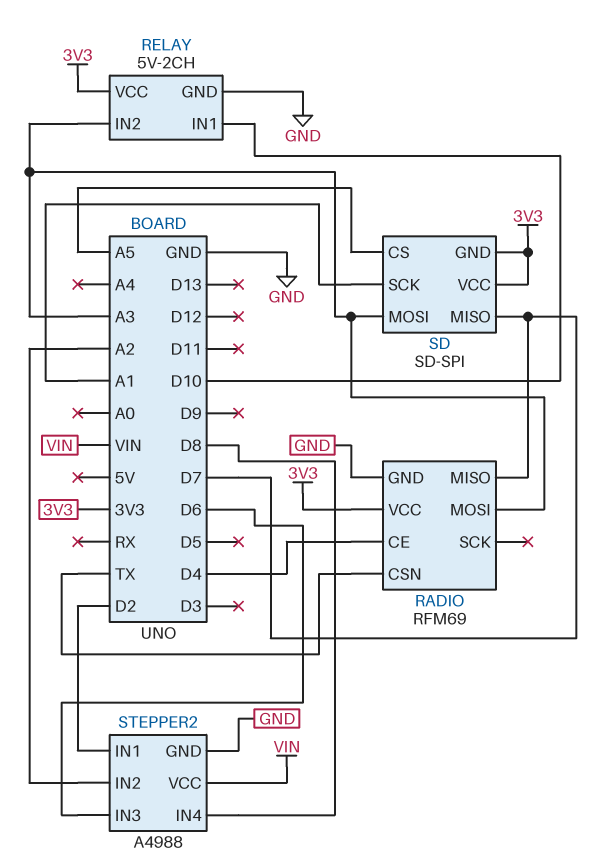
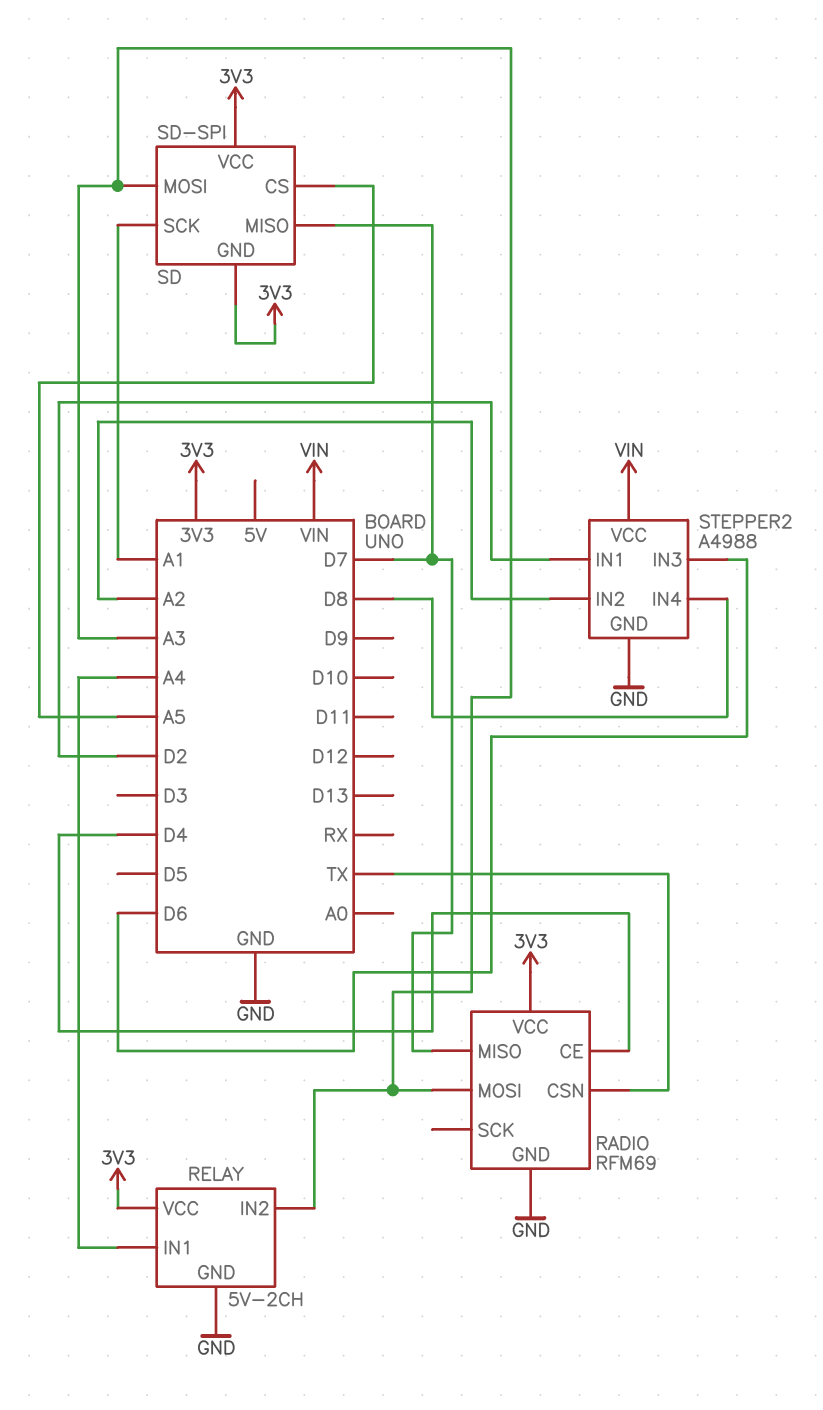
RELAY pin IN1: D10 -> A4

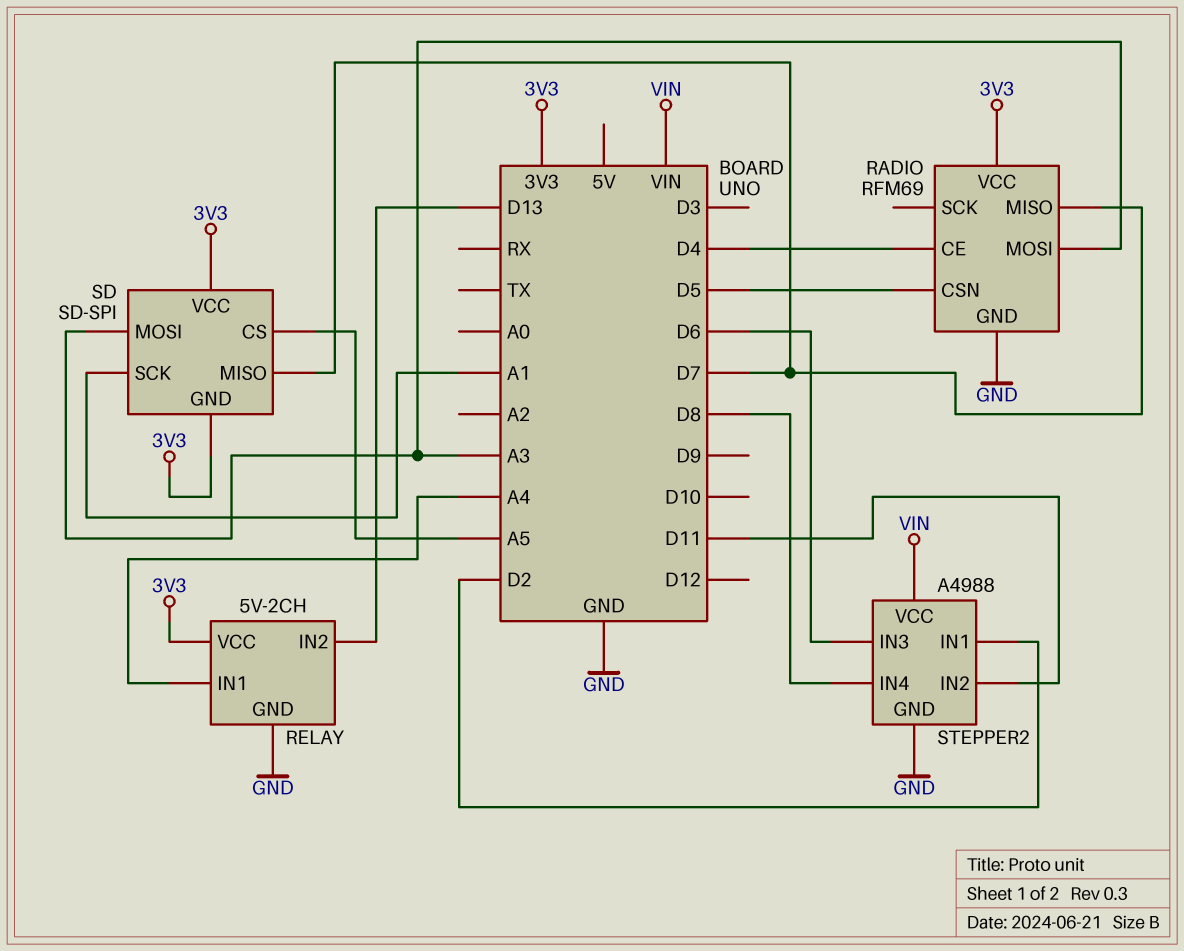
RADIO pin CSN: TX -> D5
RELAY pin IN2: A3 -> D13
STEPPER2 pin IN2: A2 -> D11

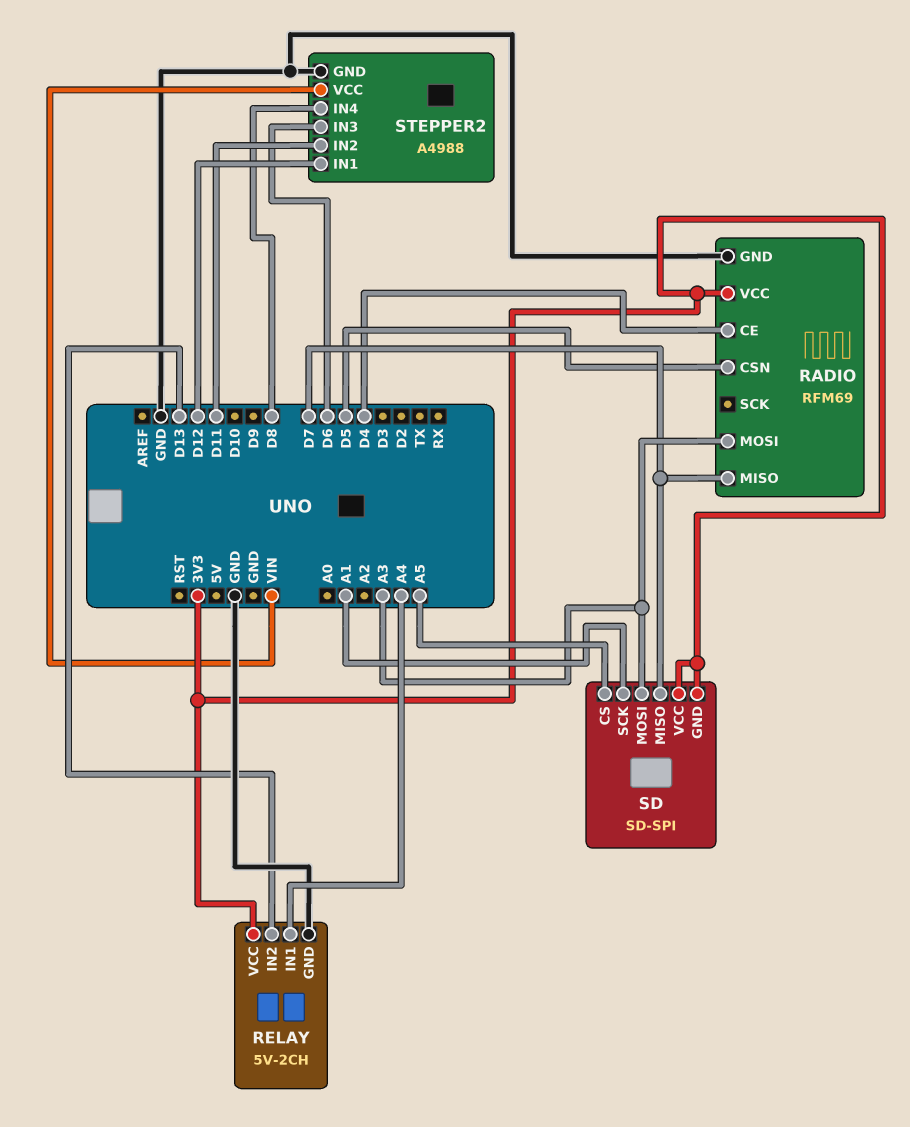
STEPPER2 pin IN1: D2 -> D12

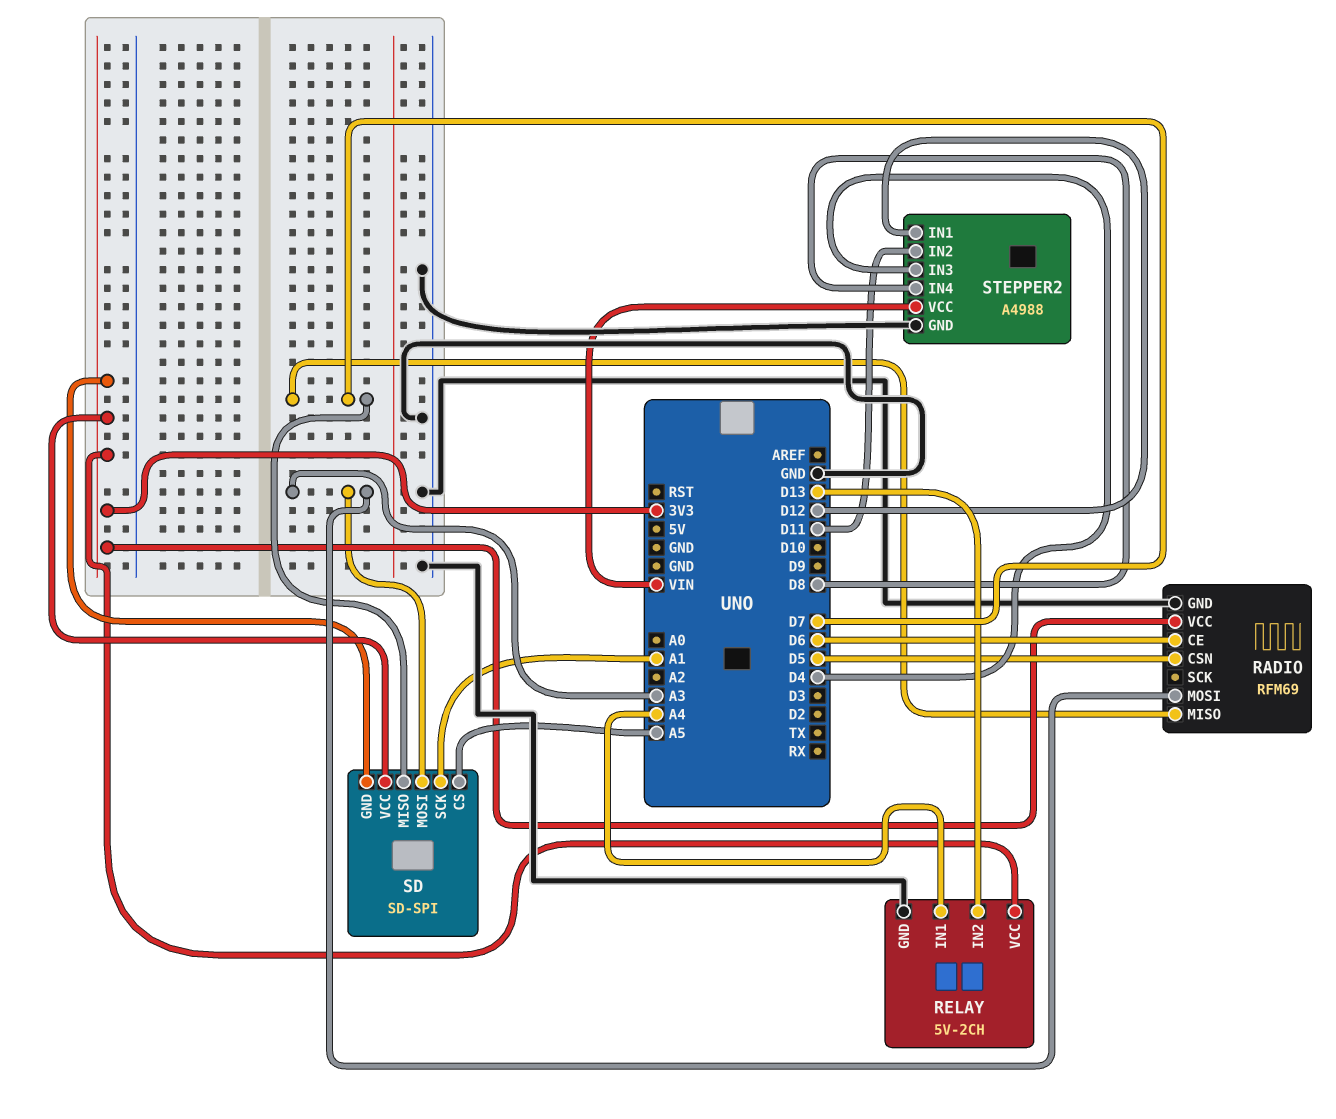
RADIO pin CE: D4 -> D6
STEPPER2 pin IN3: D6 -> D4

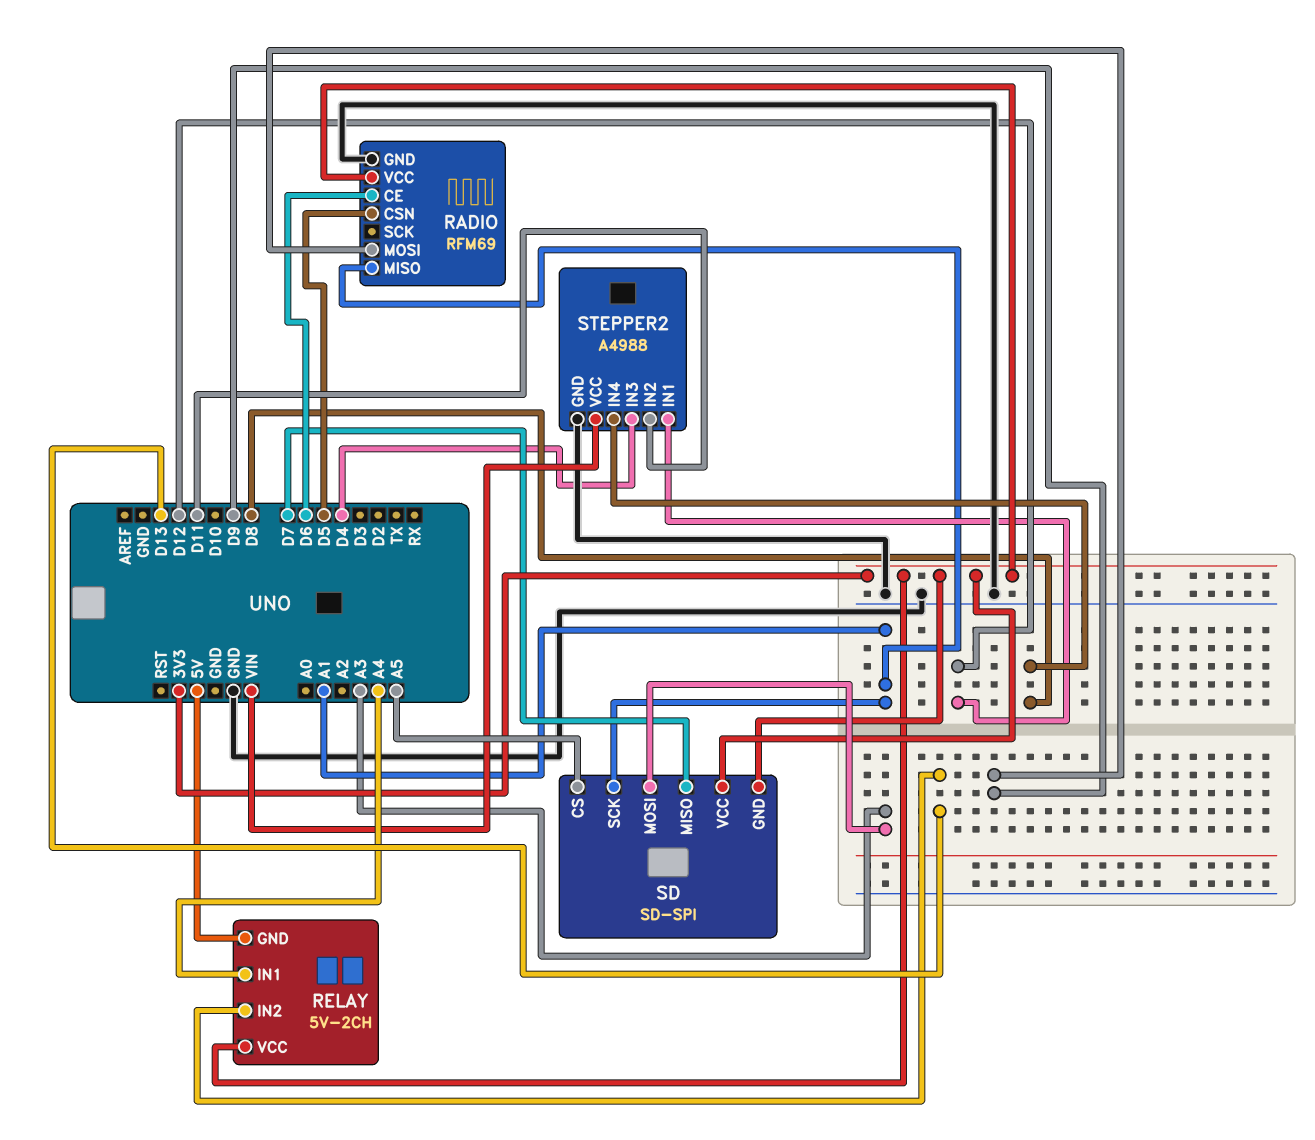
RADIO pin MISO: D7 -> A1
RADIO pin MOSI: A3 -> D9
RELAY pin GND: GND -> 5V

